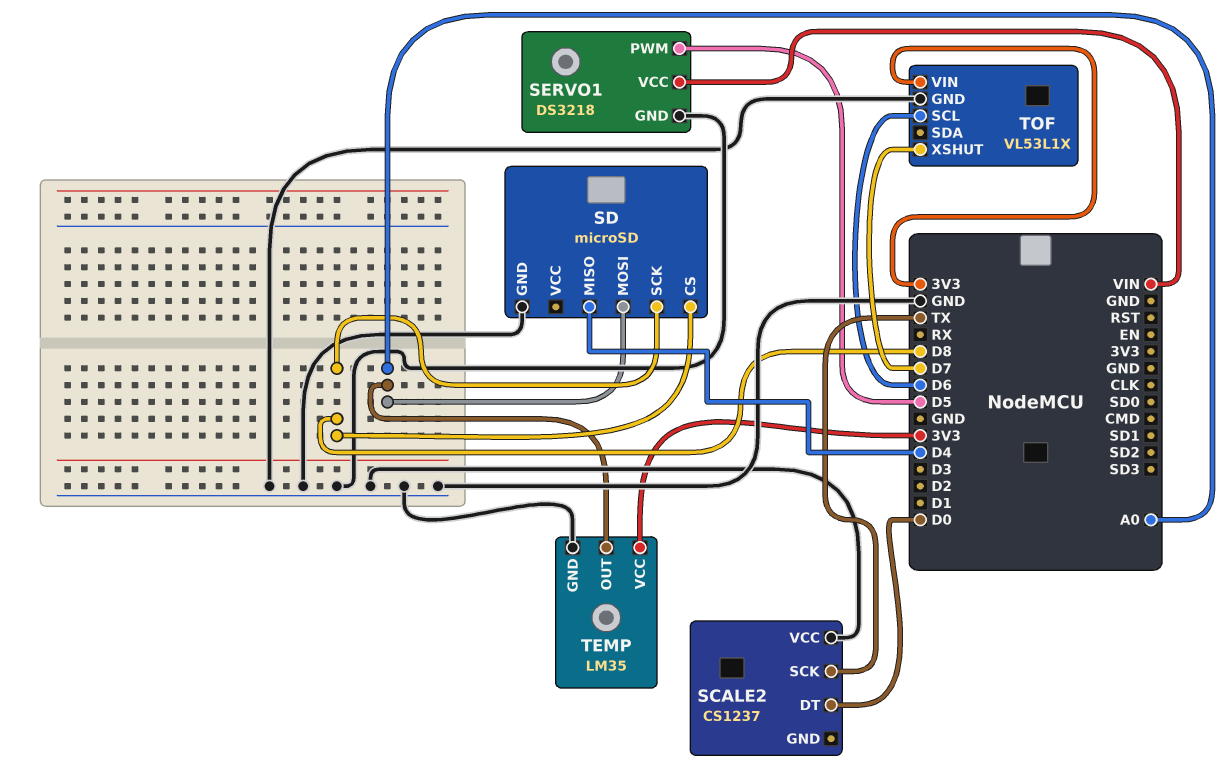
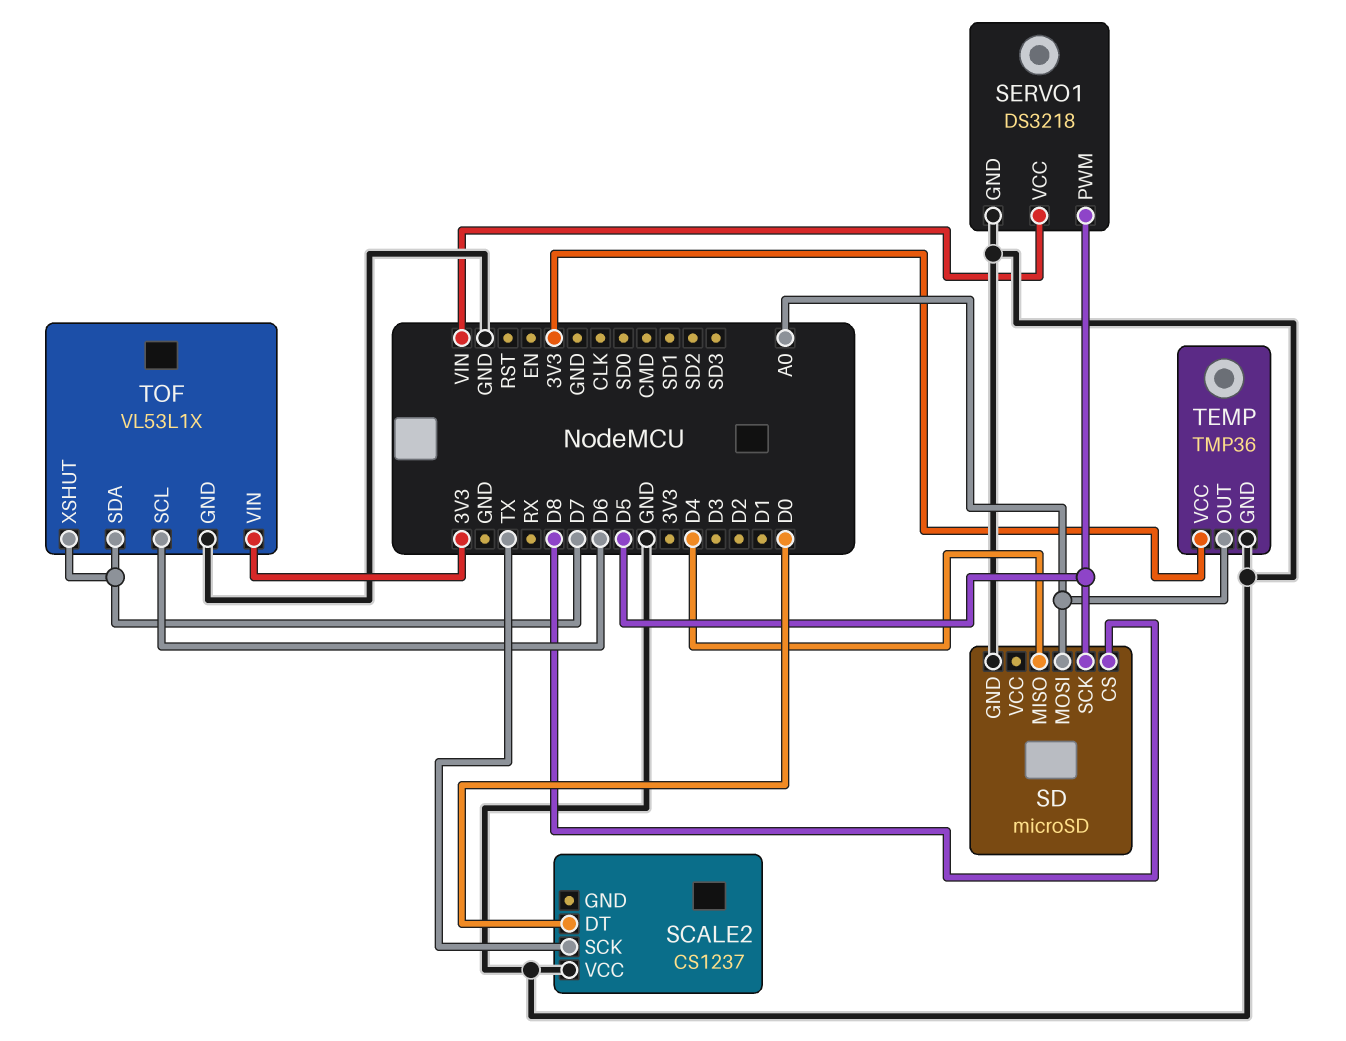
SD pin SCK: D8 -> D5
TEMP: LM35 -> TMP36
TOF pin SDA: none -> D7

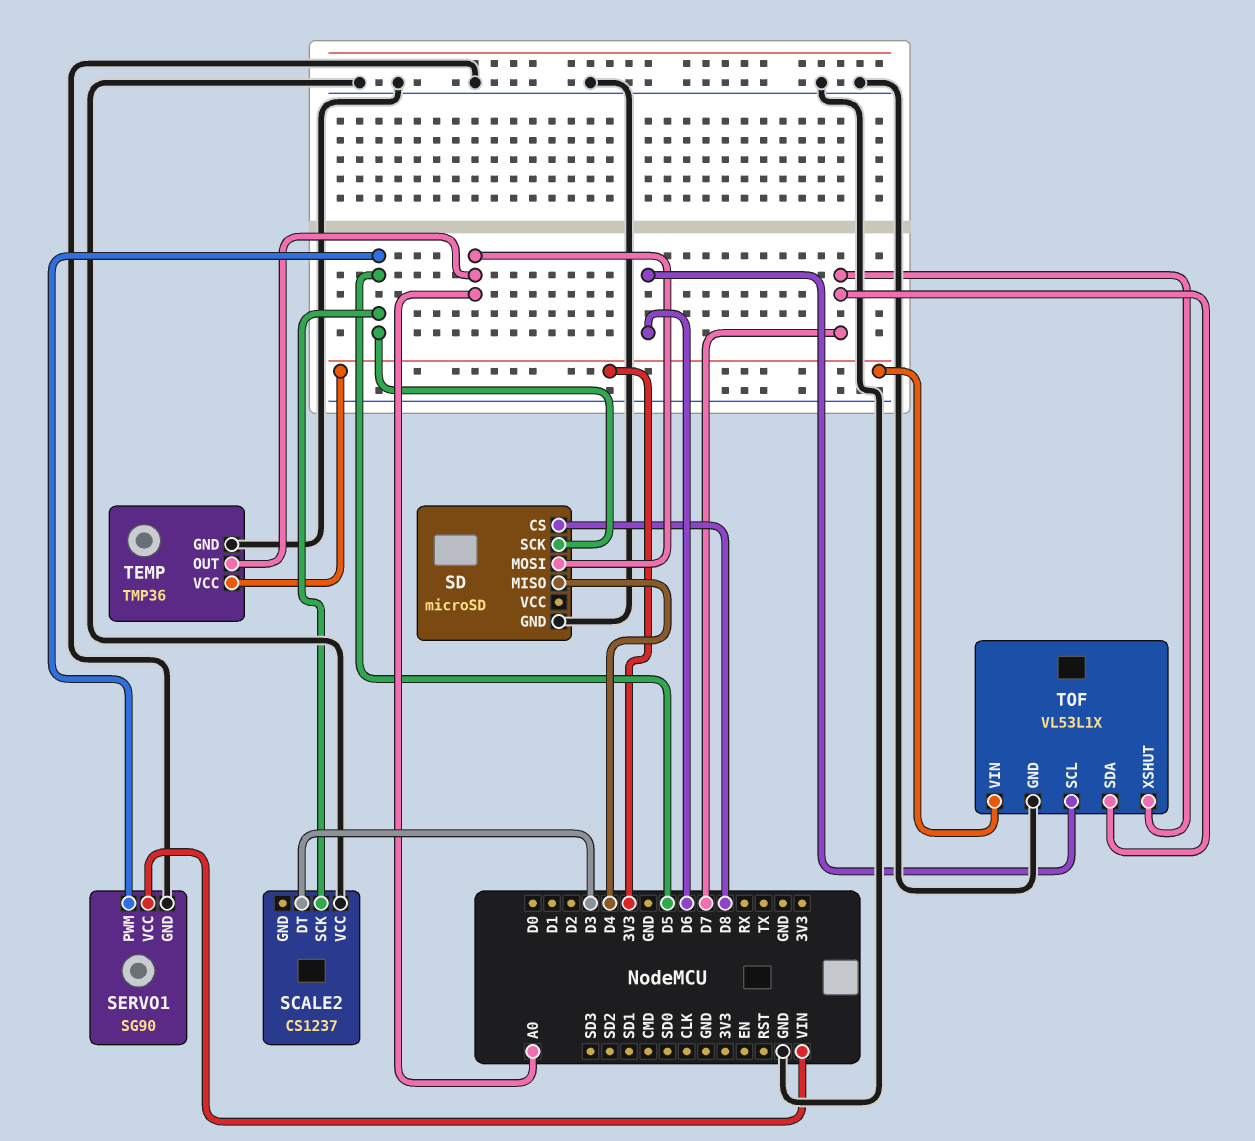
SCALE2 pin DT: D0 -> D3
SCALE2 pin SCK: TX -> D5
SERVO1: DS3218 -> SG90

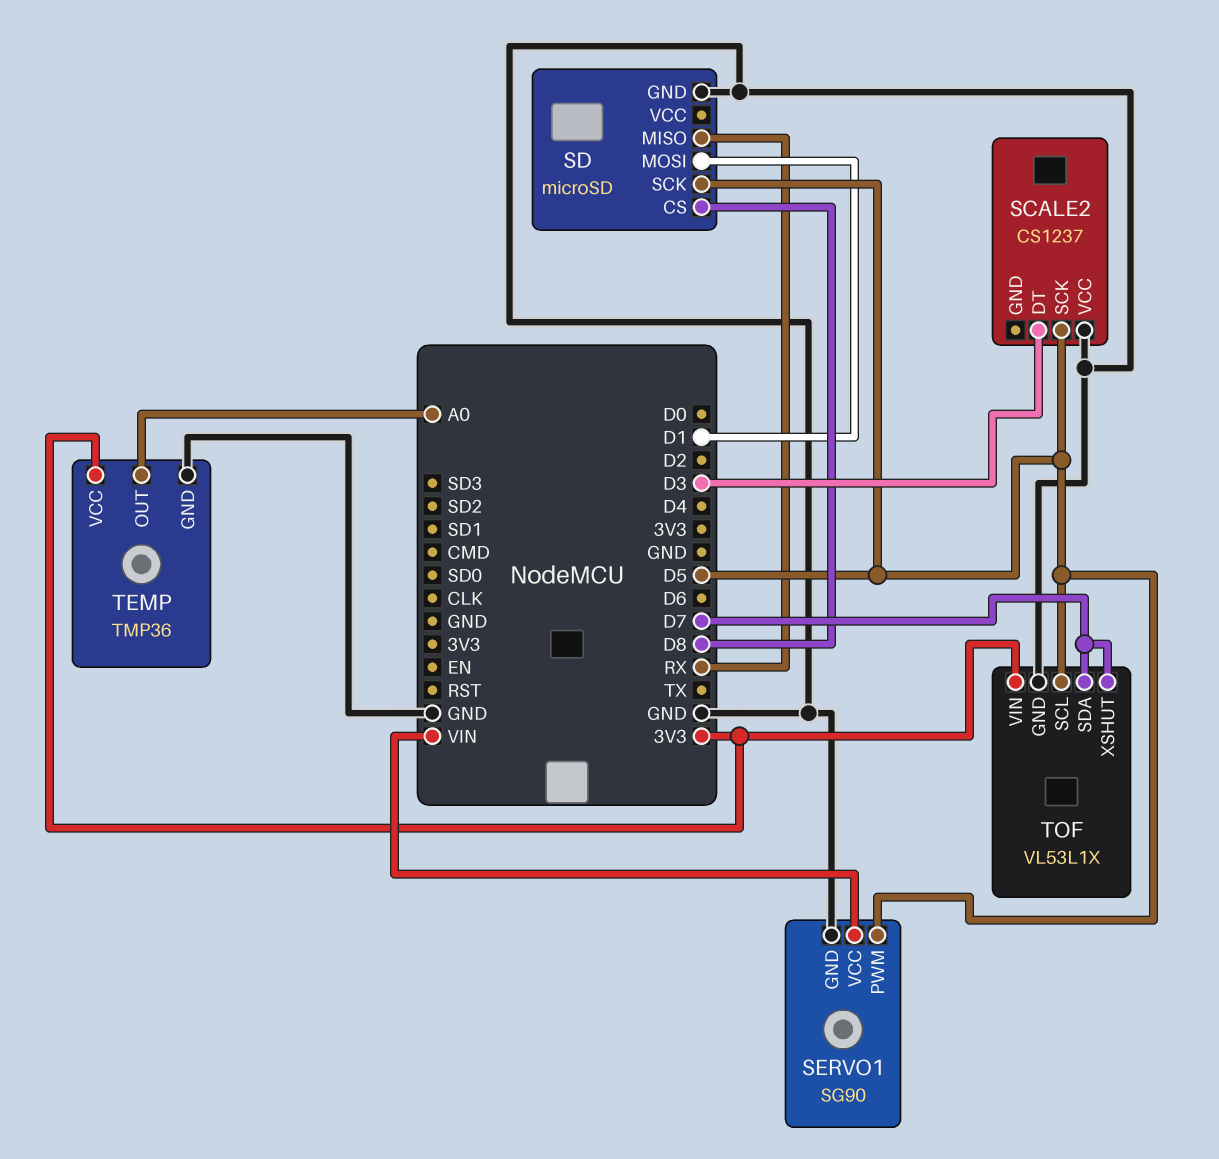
SD pin MISO: D4 -> RX
SD pin MOSI: A0 -> D1
TOF pin SCL: D6 -> D5

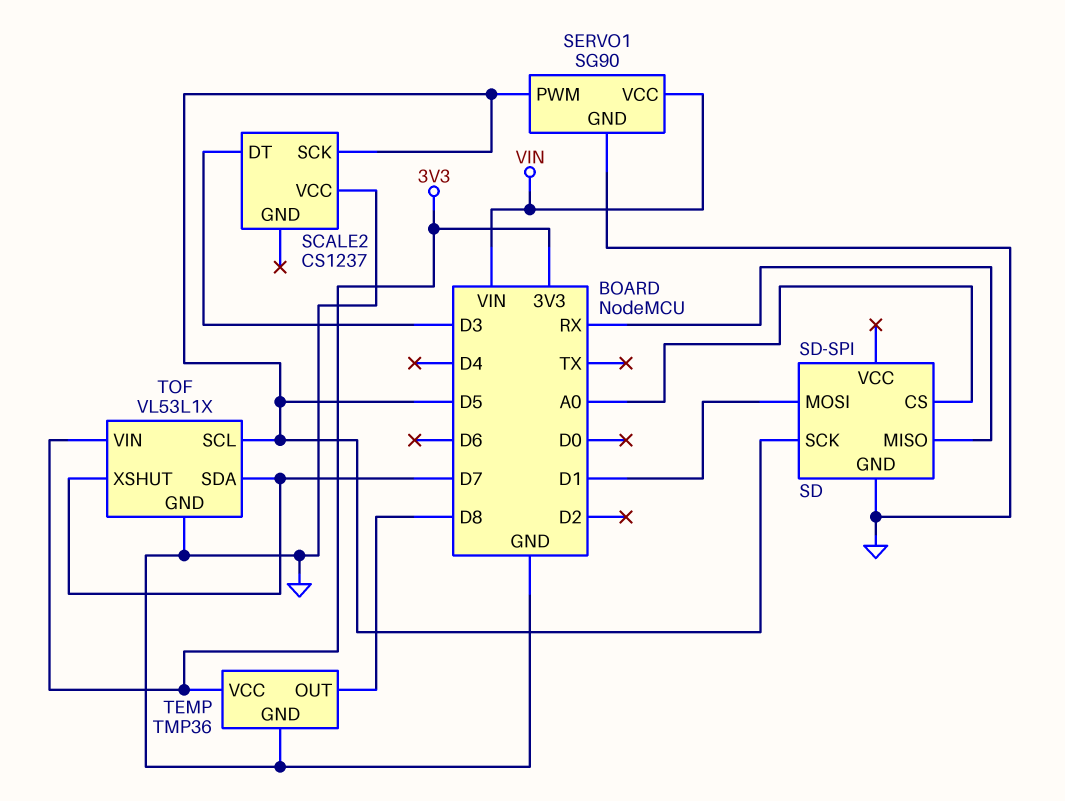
SD: microSD -> SD-SPI
SD pin CS: D8 -> A0
TEMP pin OUT: A0 -> D8

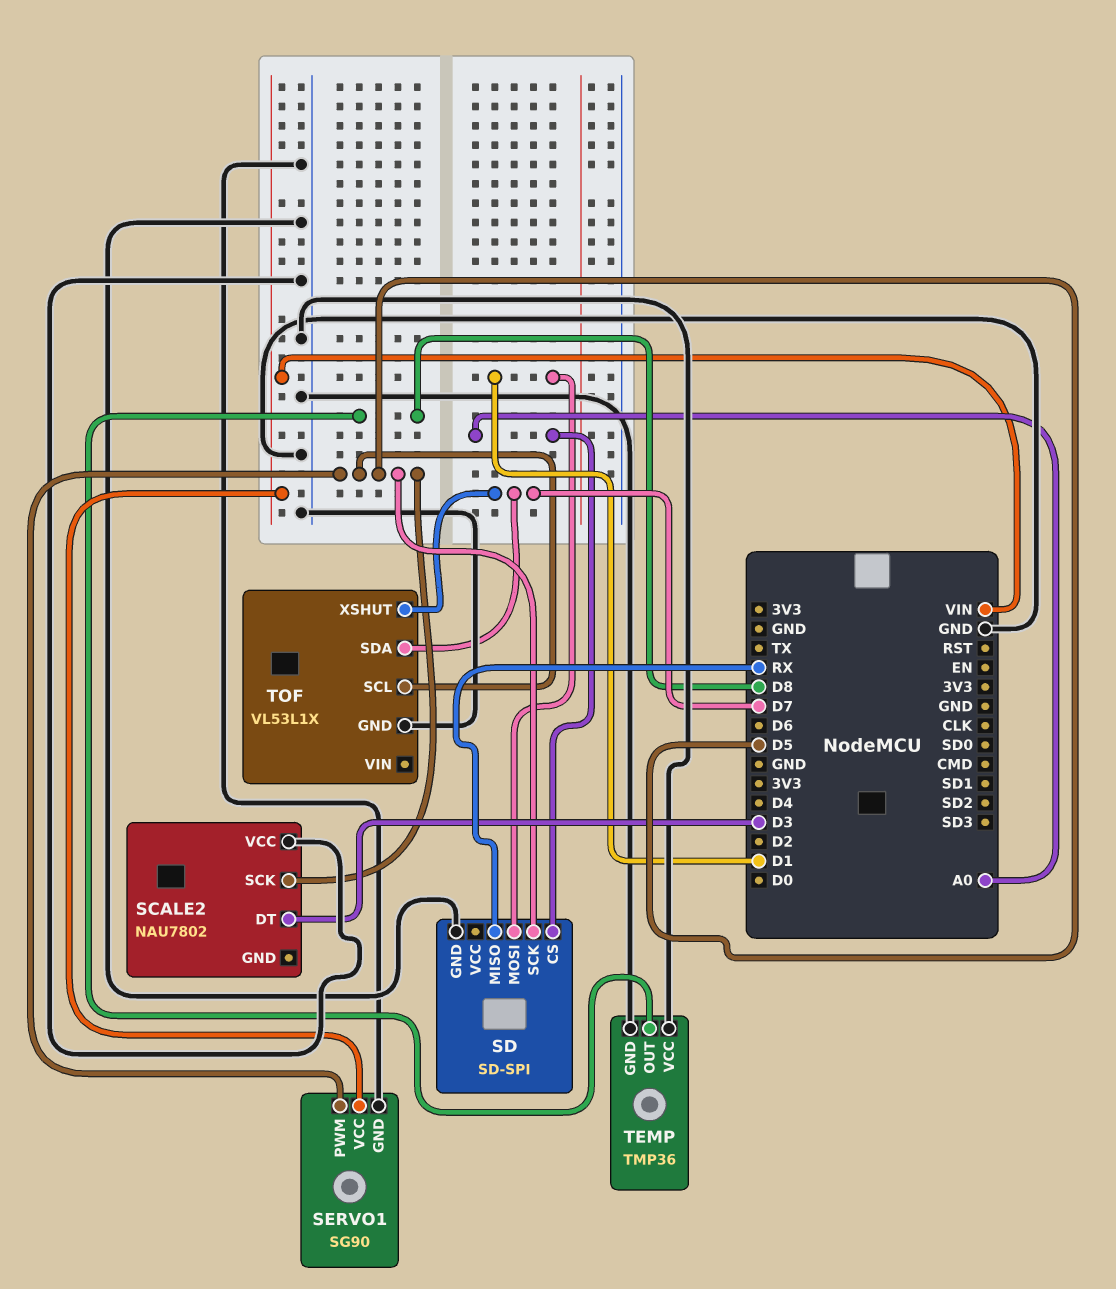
SCALE2: CS1237 -> NAU7802
TEMP pin VCC: 3V3 -> GND
TOF pin VIN: 3V3 -> none

